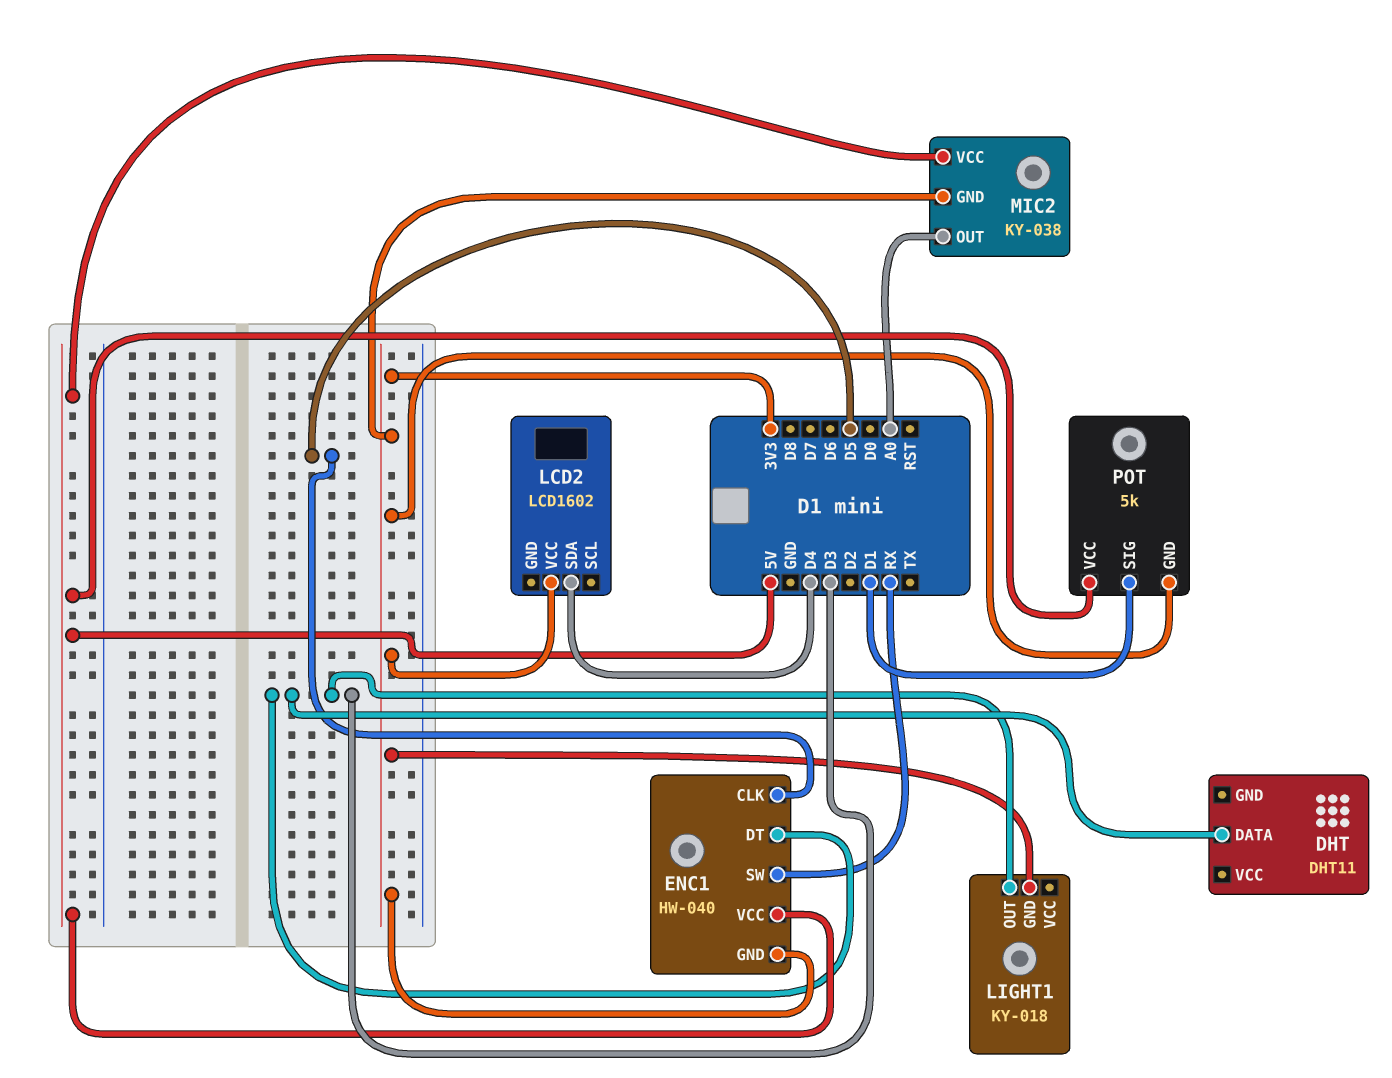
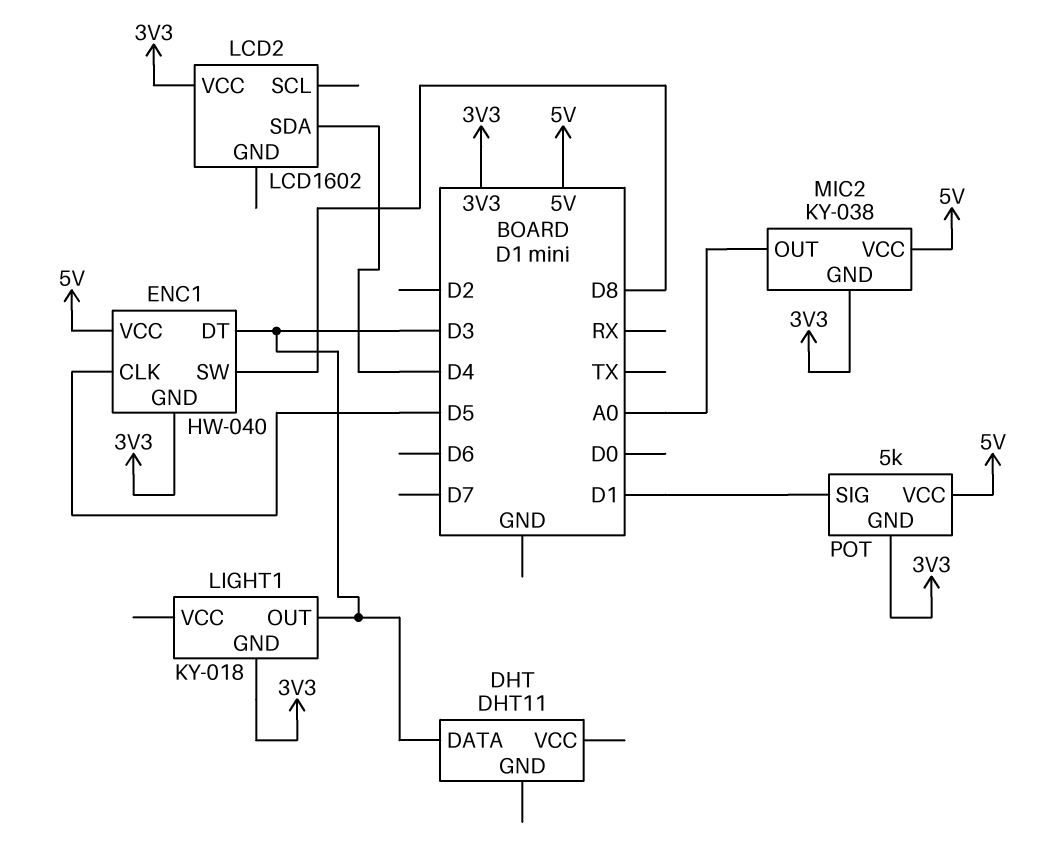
ENC1 pin SW: RX -> D8

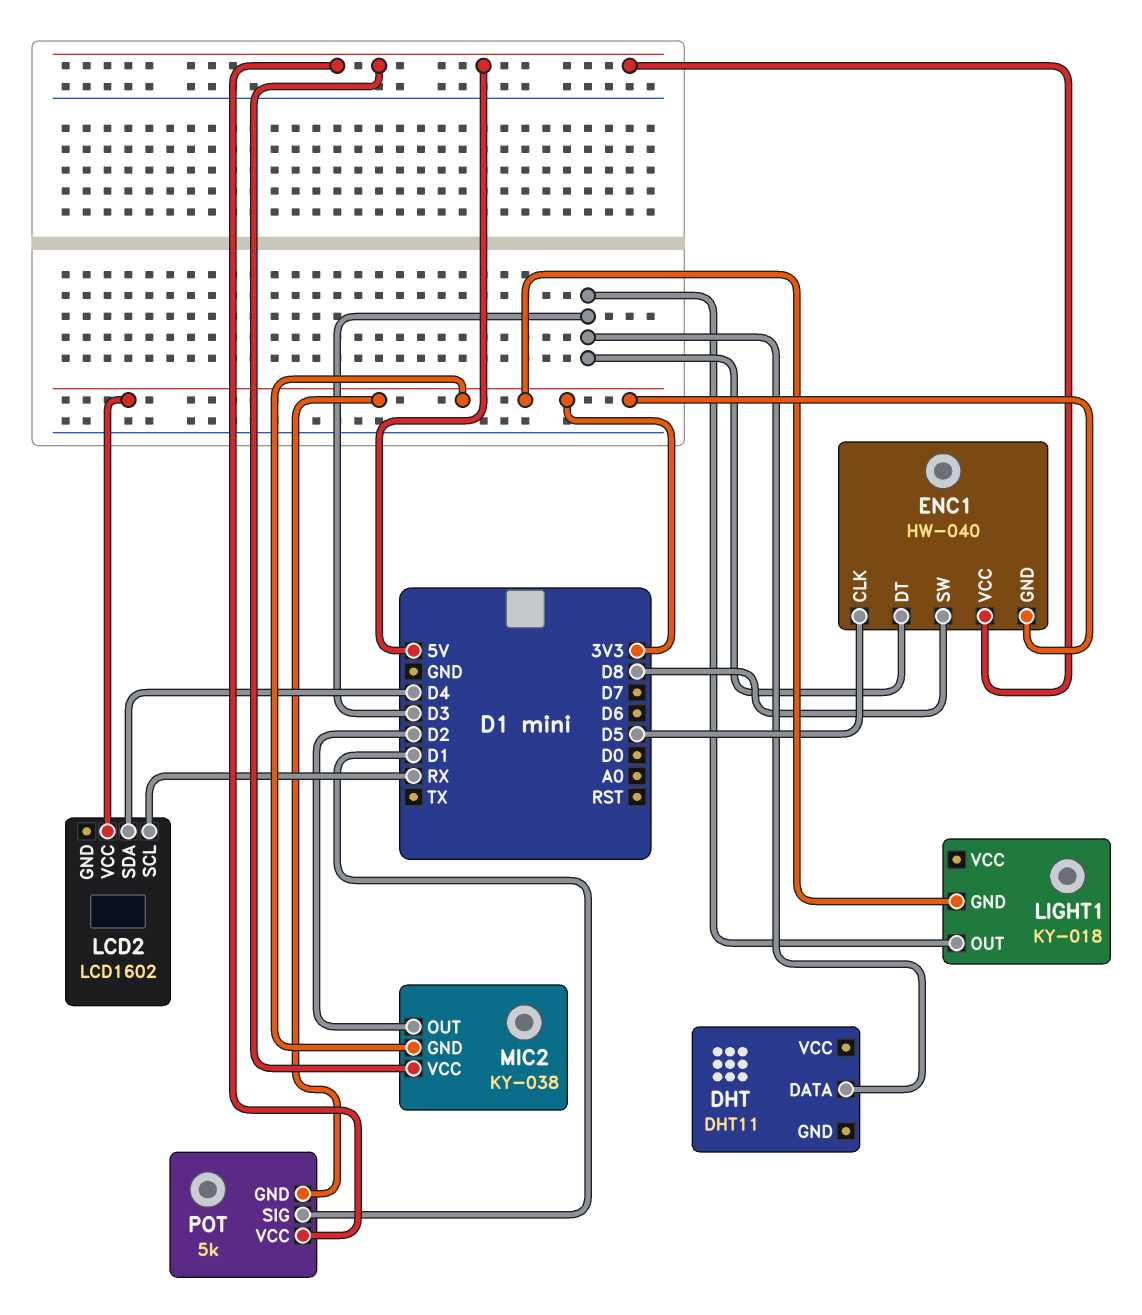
LCD2 pin SCL: none -> RX
MIC2 pin OUT: A0 -> D2

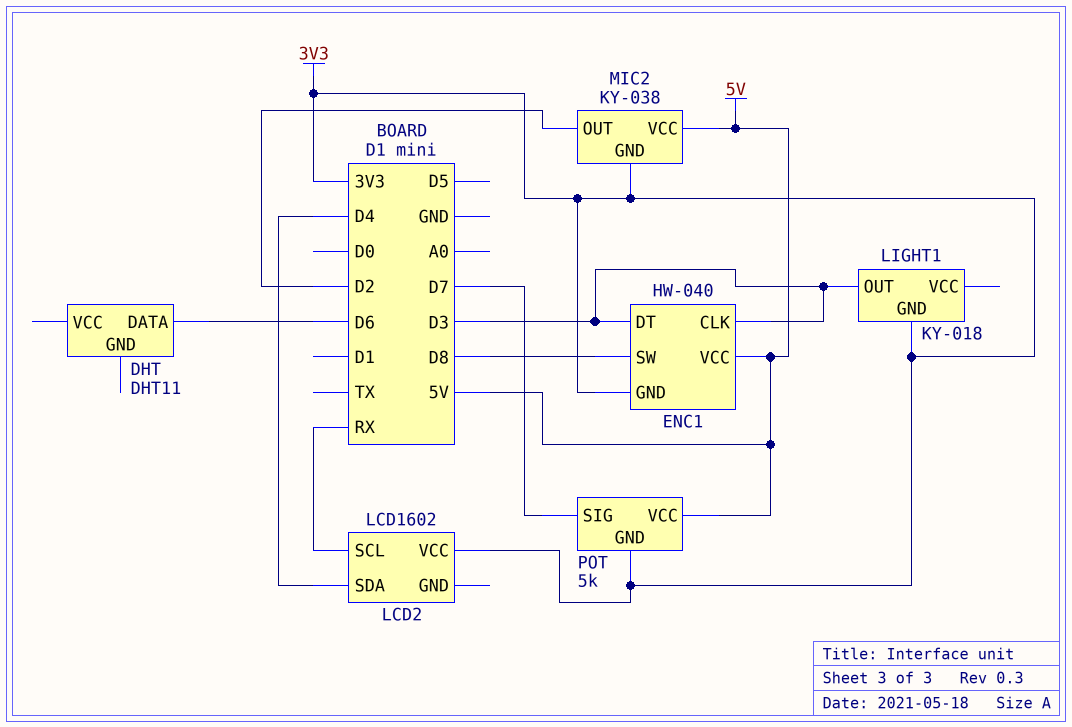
DHT pin DATA: D3 -> D6
ENC1 pin CLK: D5 -> D3
POT pin SIG: D1 -> D7

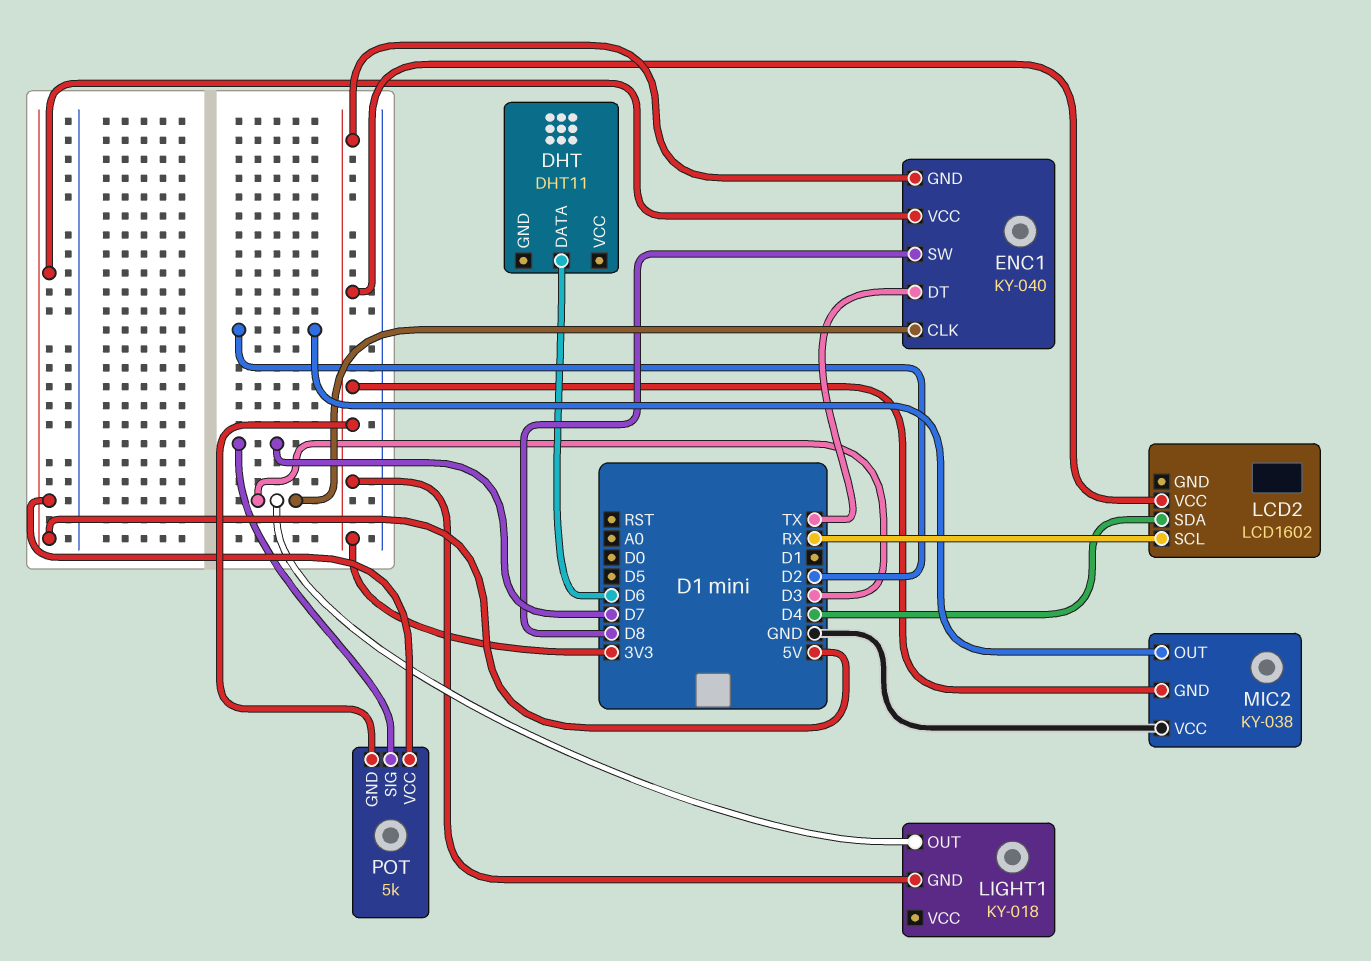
ENC1: HW-040 -> KY-040
ENC1 pin DT: D3 -> TX
MIC2 pin VCC: 5V -> GND

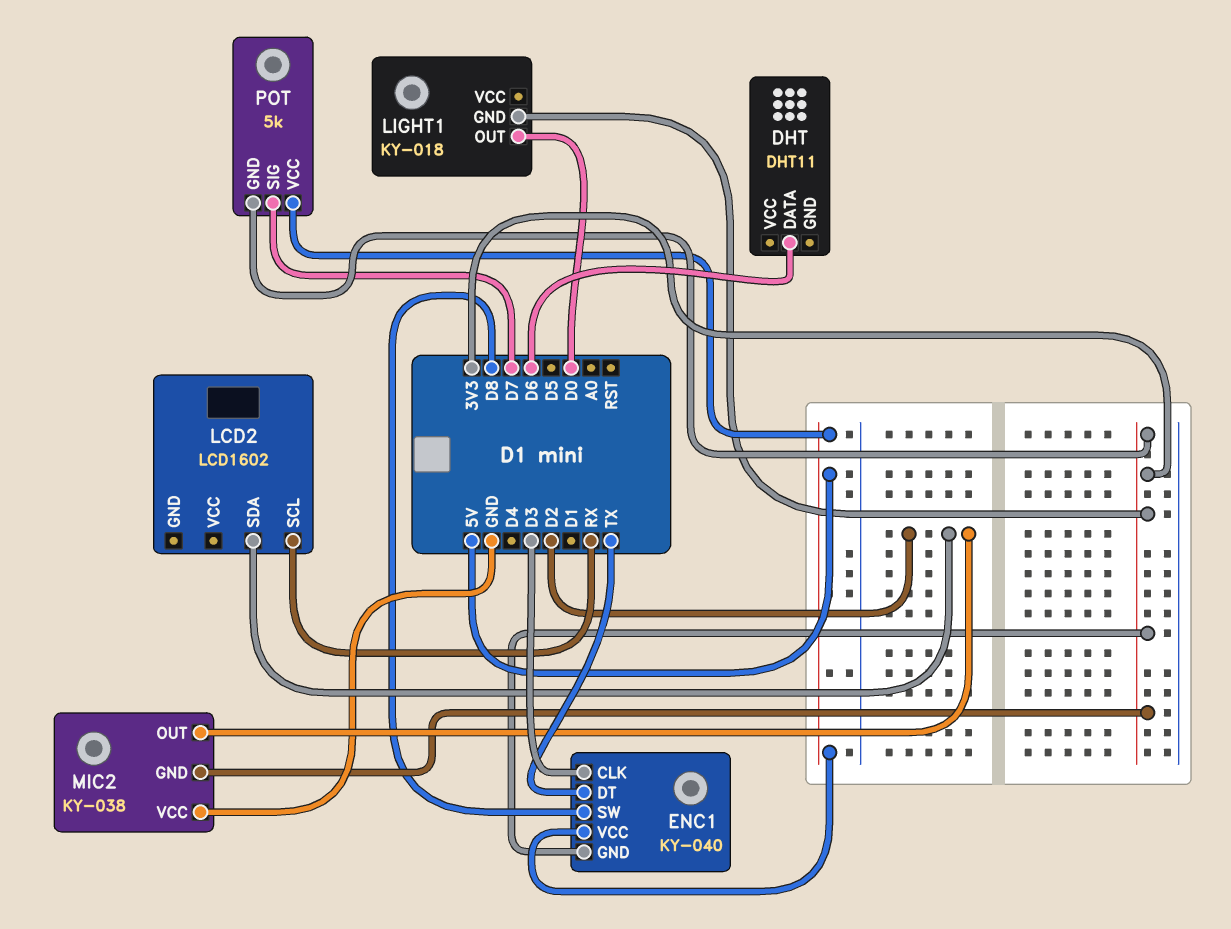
LCD2 pin SDA: D4 -> D2
LCD2 pin VCC: 3V3 -> none
LIGHT1 pin OUT: D3 -> D0

